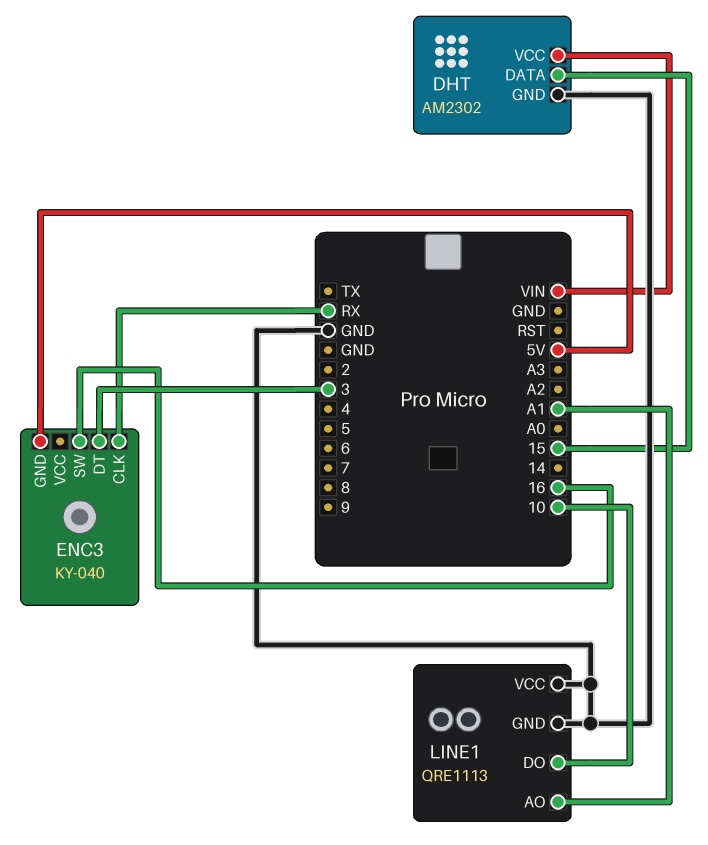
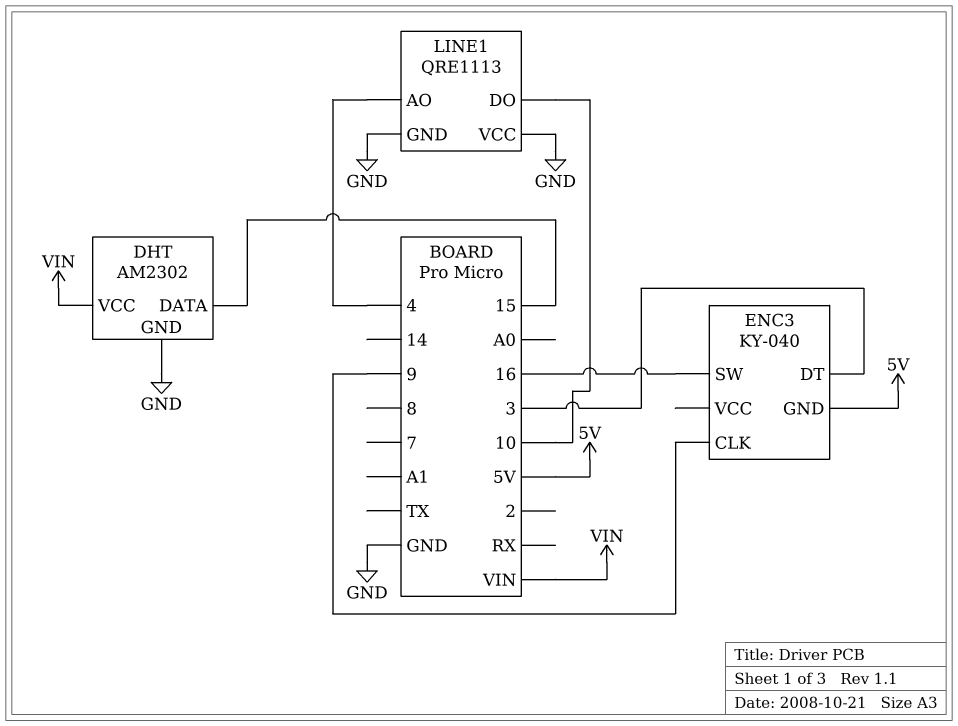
ENC3 pin CLK: RX -> 9
LINE1 pin AO: A1 -> 4

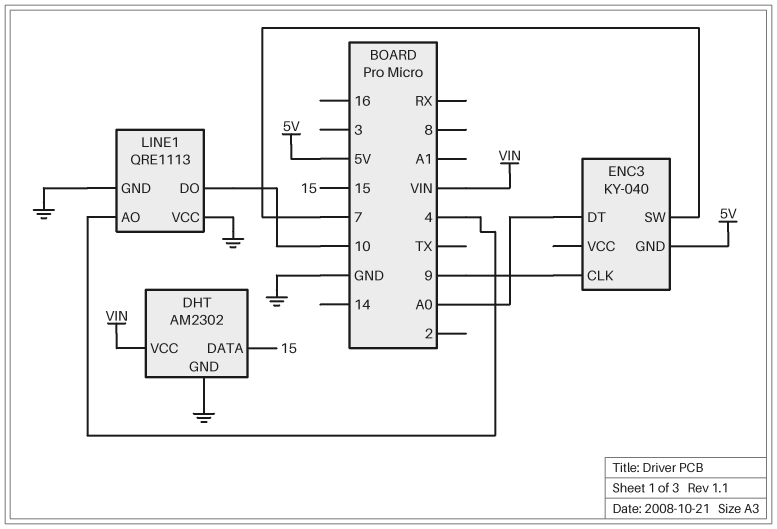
ENC3 pin DT: 3 -> A0
ENC3 pin SW: 16 -> 7

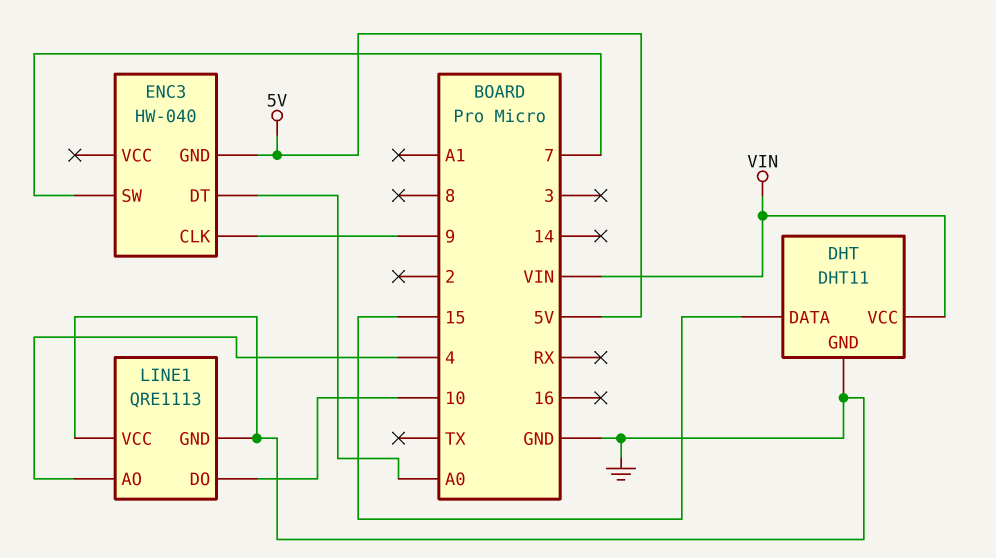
DHT: AM2302 -> DHT11
ENC3: KY-040 -> HW-040

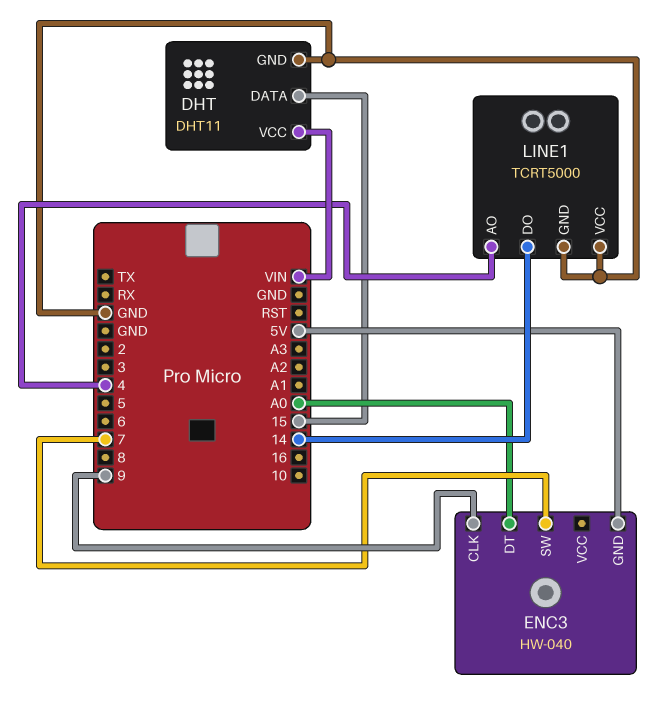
LINE1: QRE1113 -> TCRT5000
LINE1 pin DO: 10 -> 14

